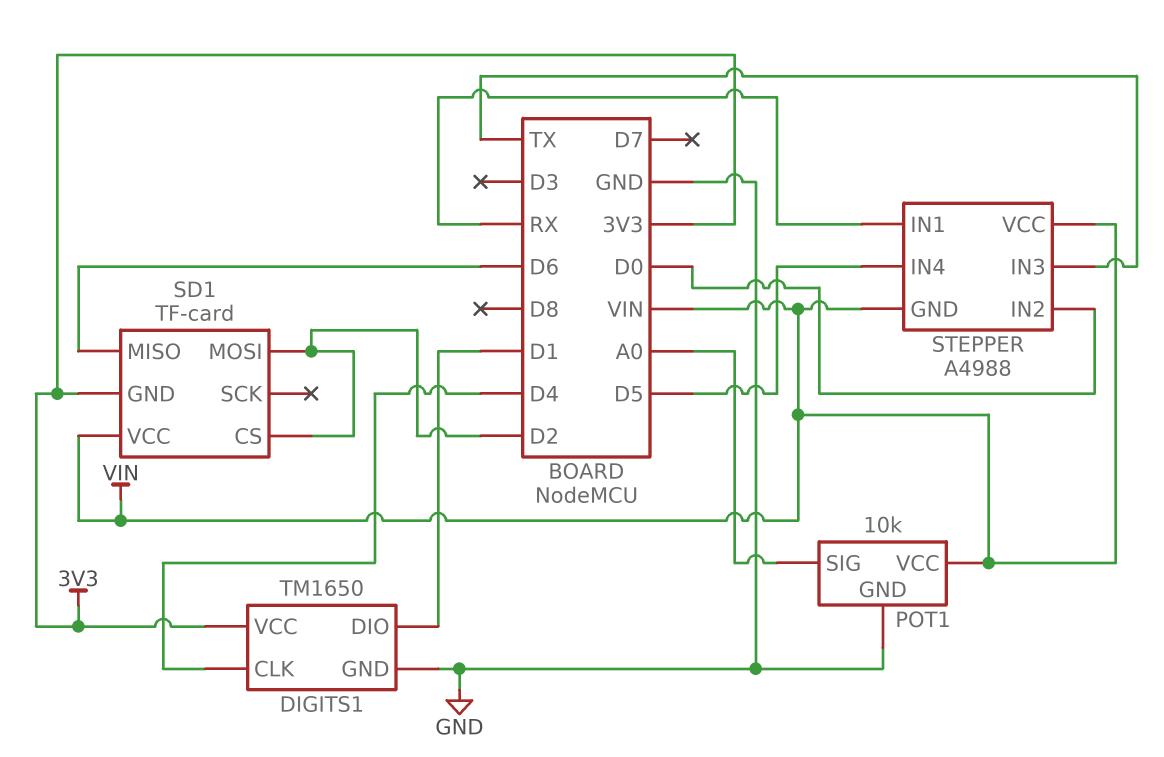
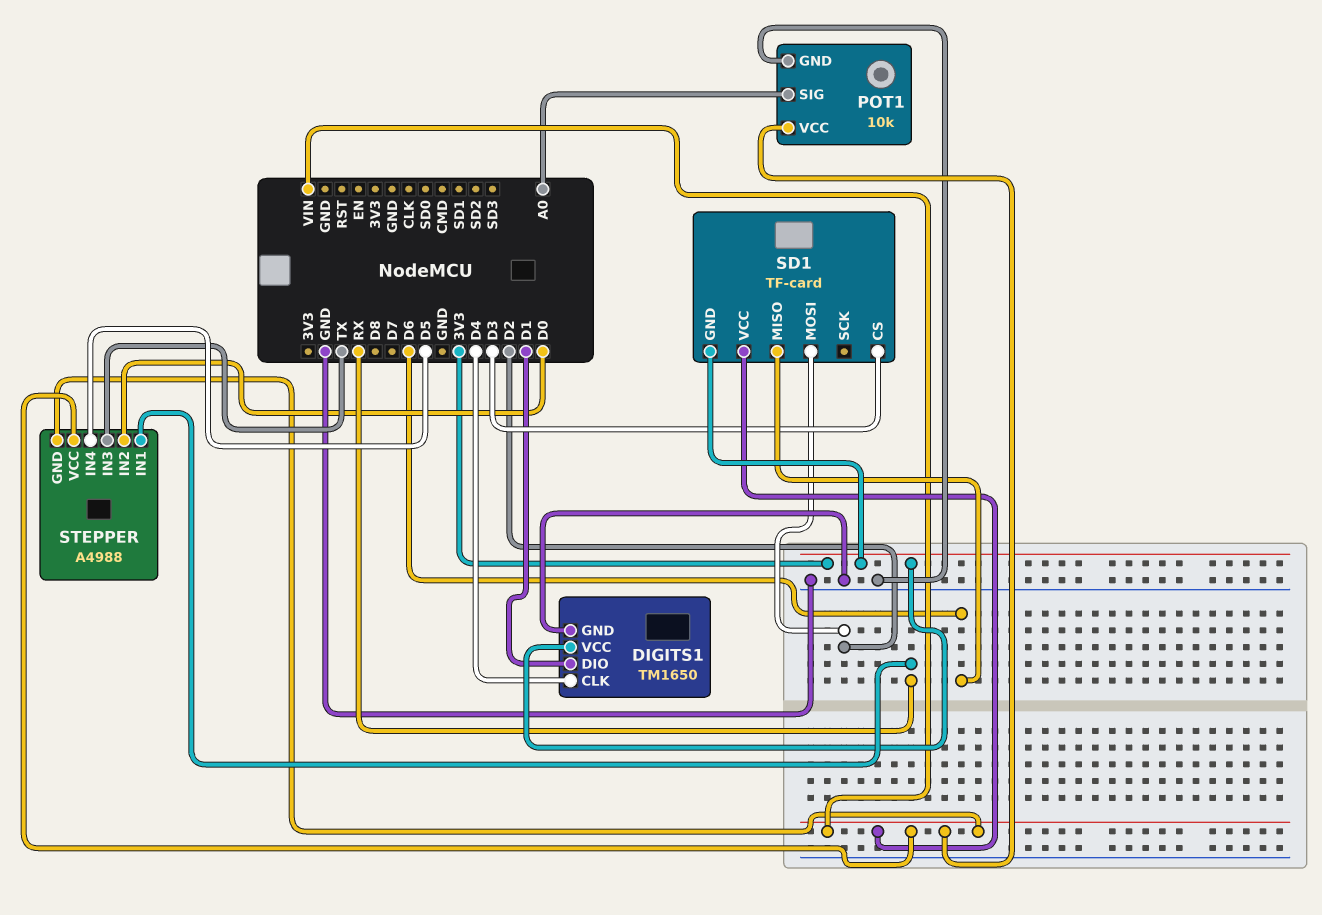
SD1 pin CS: D2 -> D3

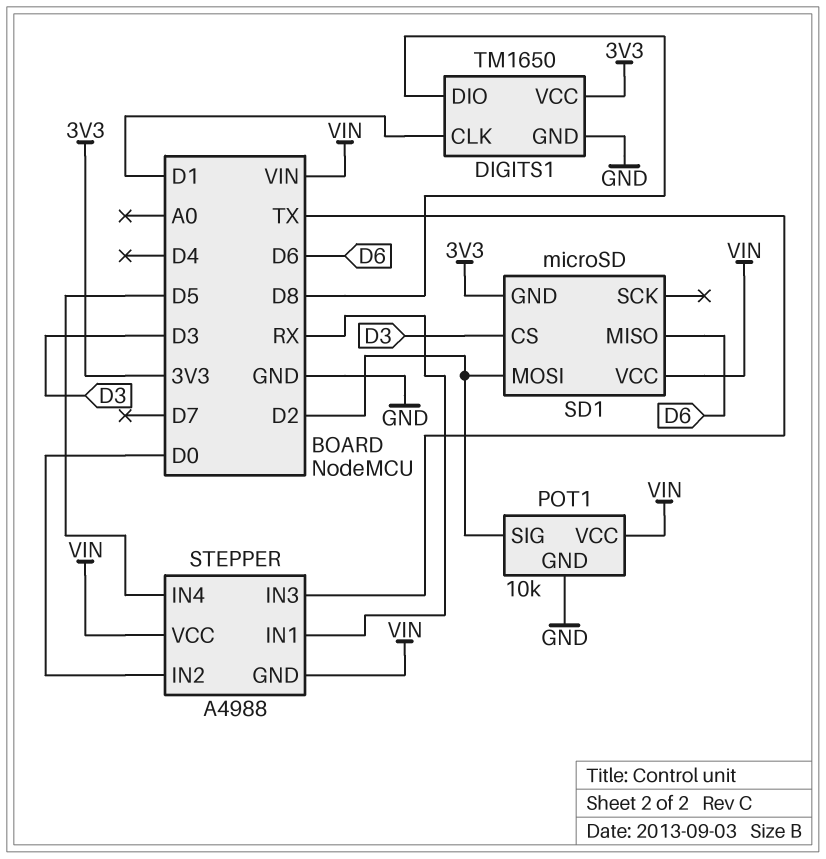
DIGITS1 pin CLK: D4 -> D1
DIGITS1 pin DIO: D1 -> D8
POT1 pin SIG: A0 -> D2
SD1: TF-card -> microSD

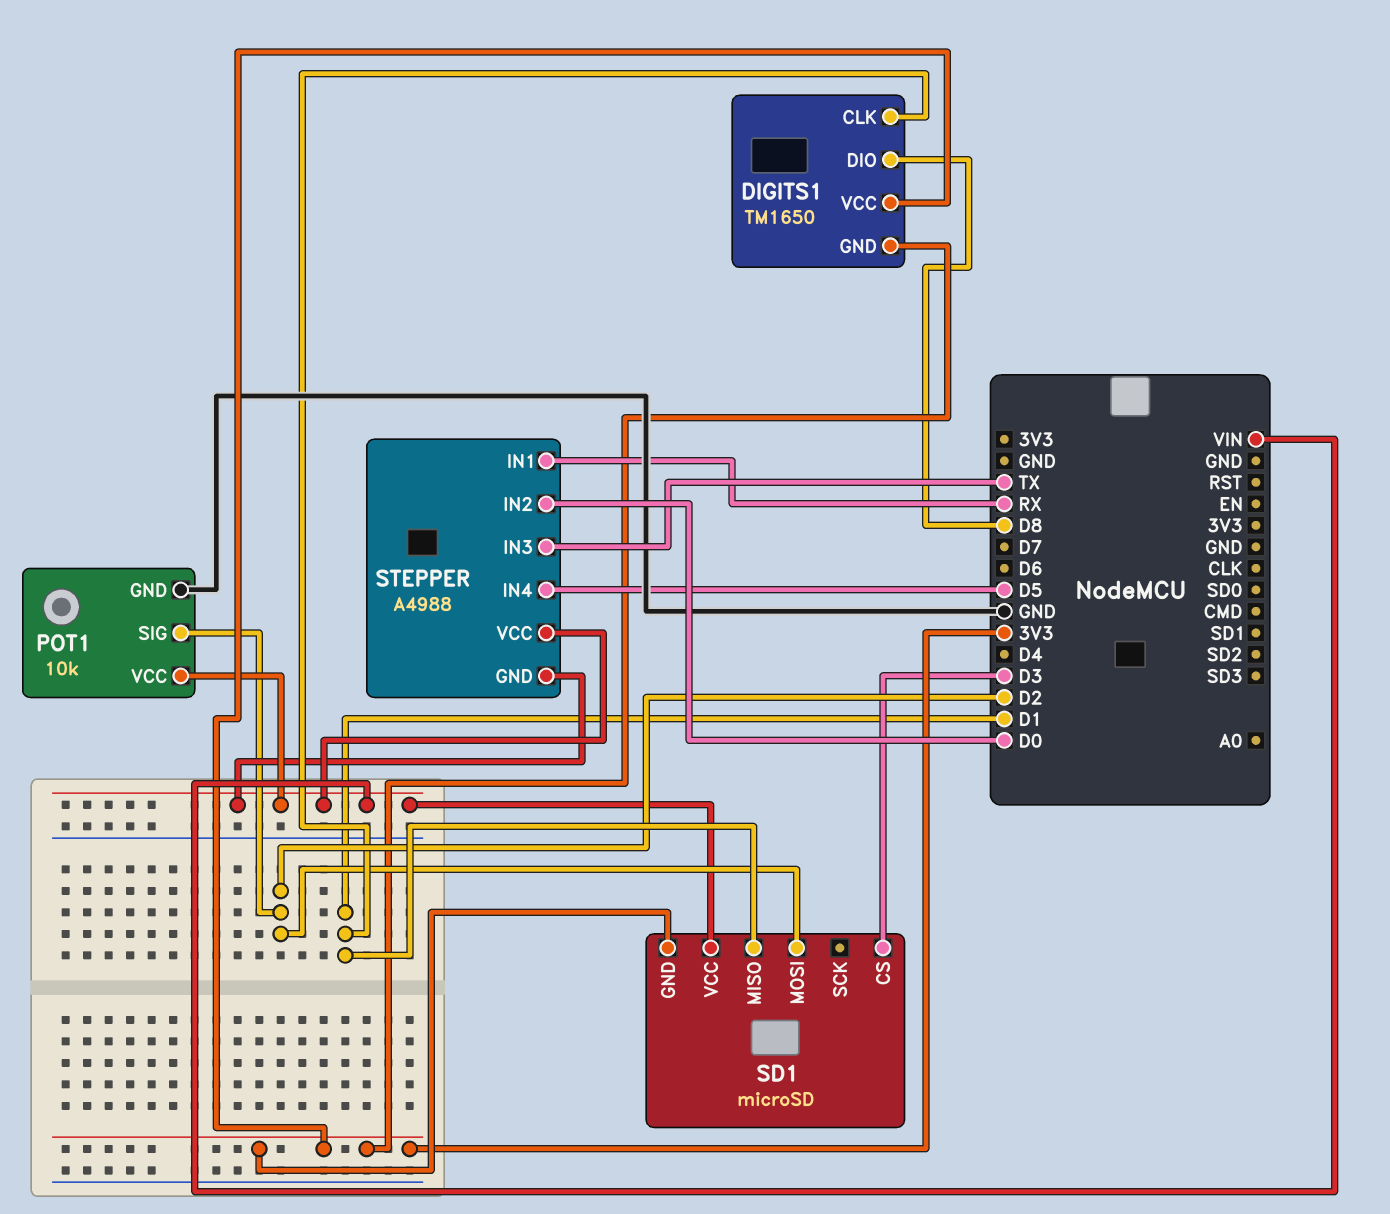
DIGITS1 pin GND: GND -> 3V3
SD1 pin MISO: D6 -> D1

